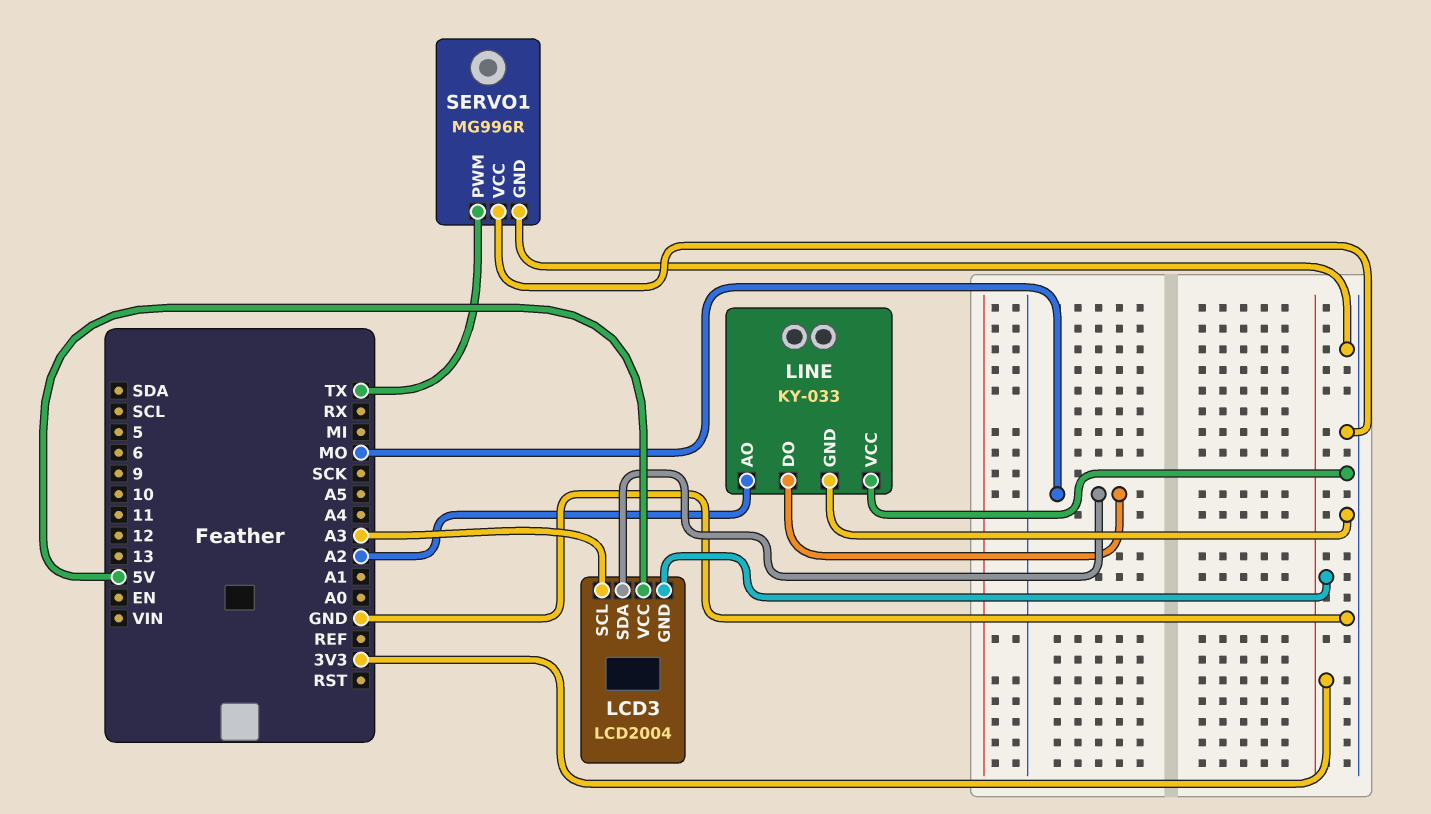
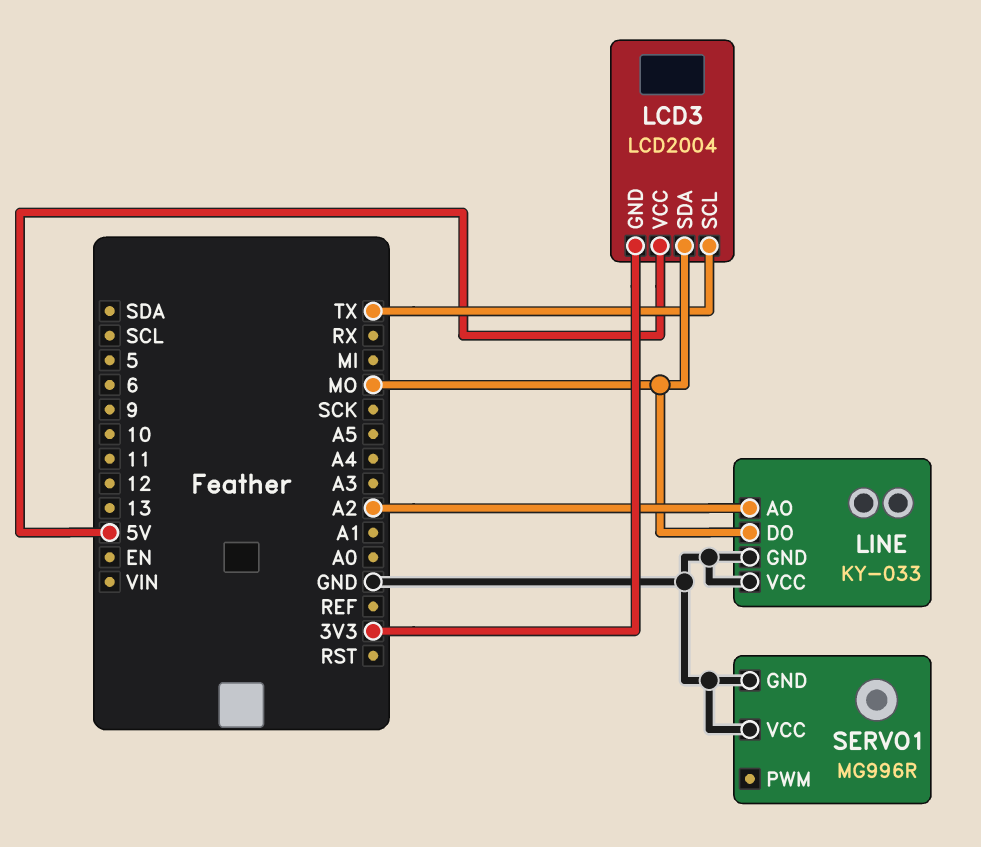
LCD3 pin SCL: A3 -> TX
SERVO1 pin PWM: TX -> none

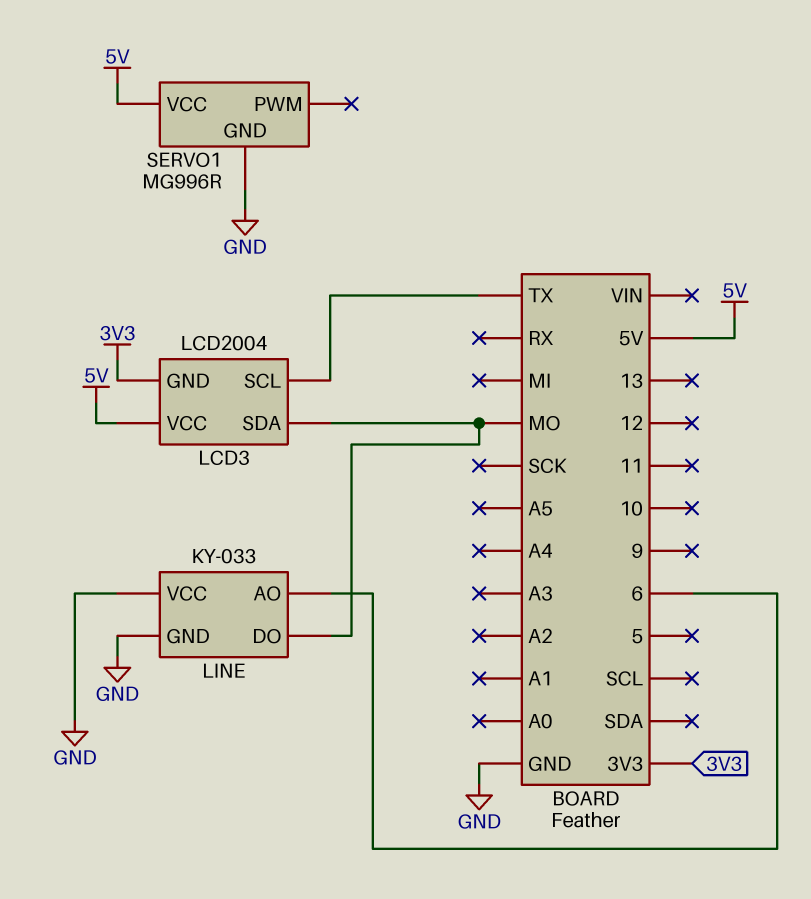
LINE pin AO: A2 -> 6
SERVO1 pin VCC: GND -> 5V

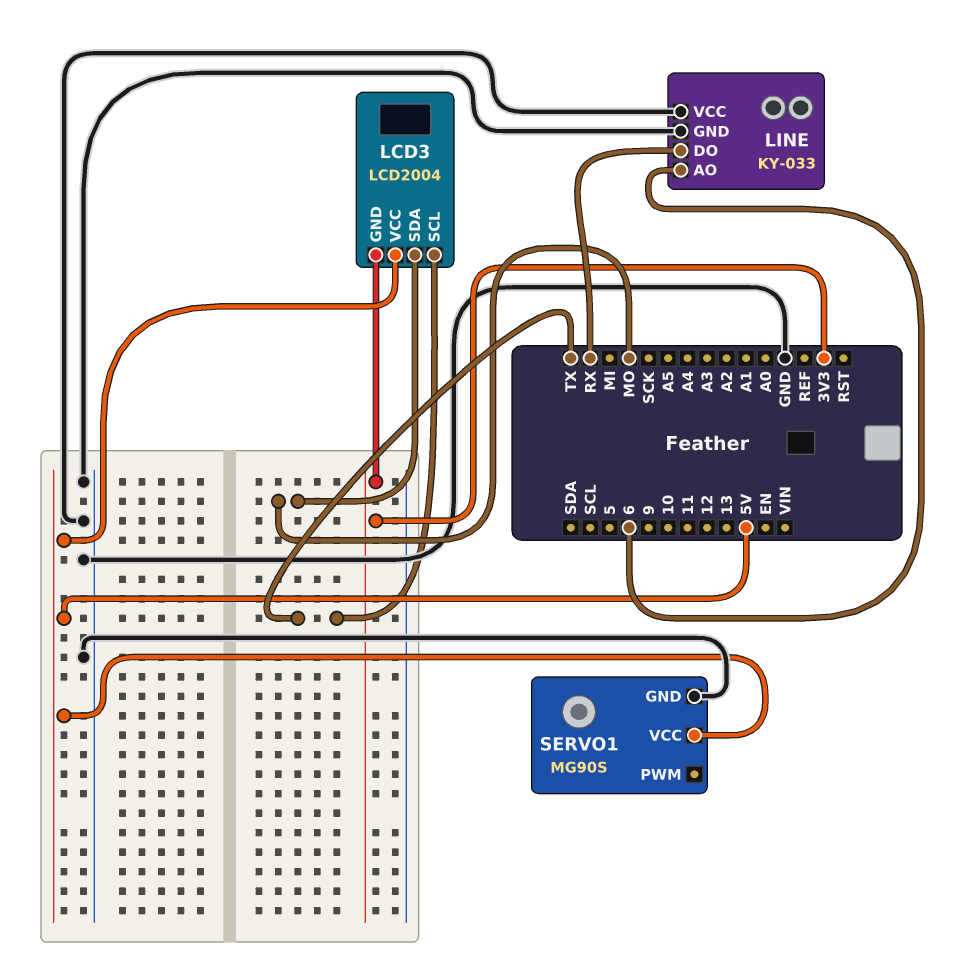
LINE pin DO: MO -> RX
SERVO1: MG996R -> MG90S

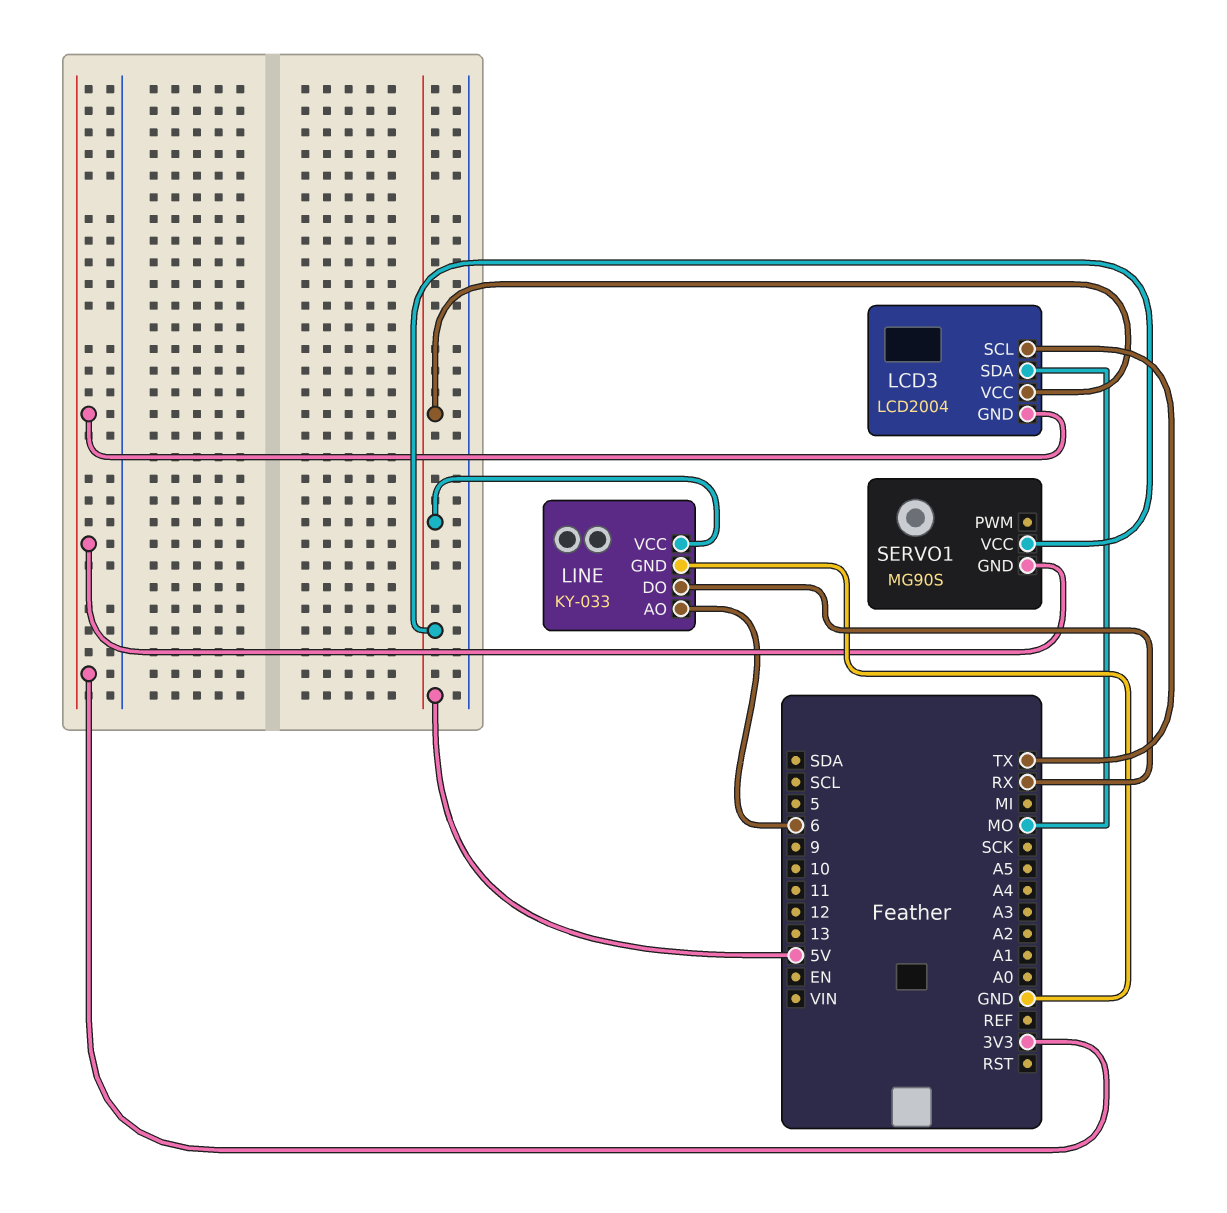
LINE pin VCC: GND -> 5V
SERVO1 pin GND: GND -> 3V3

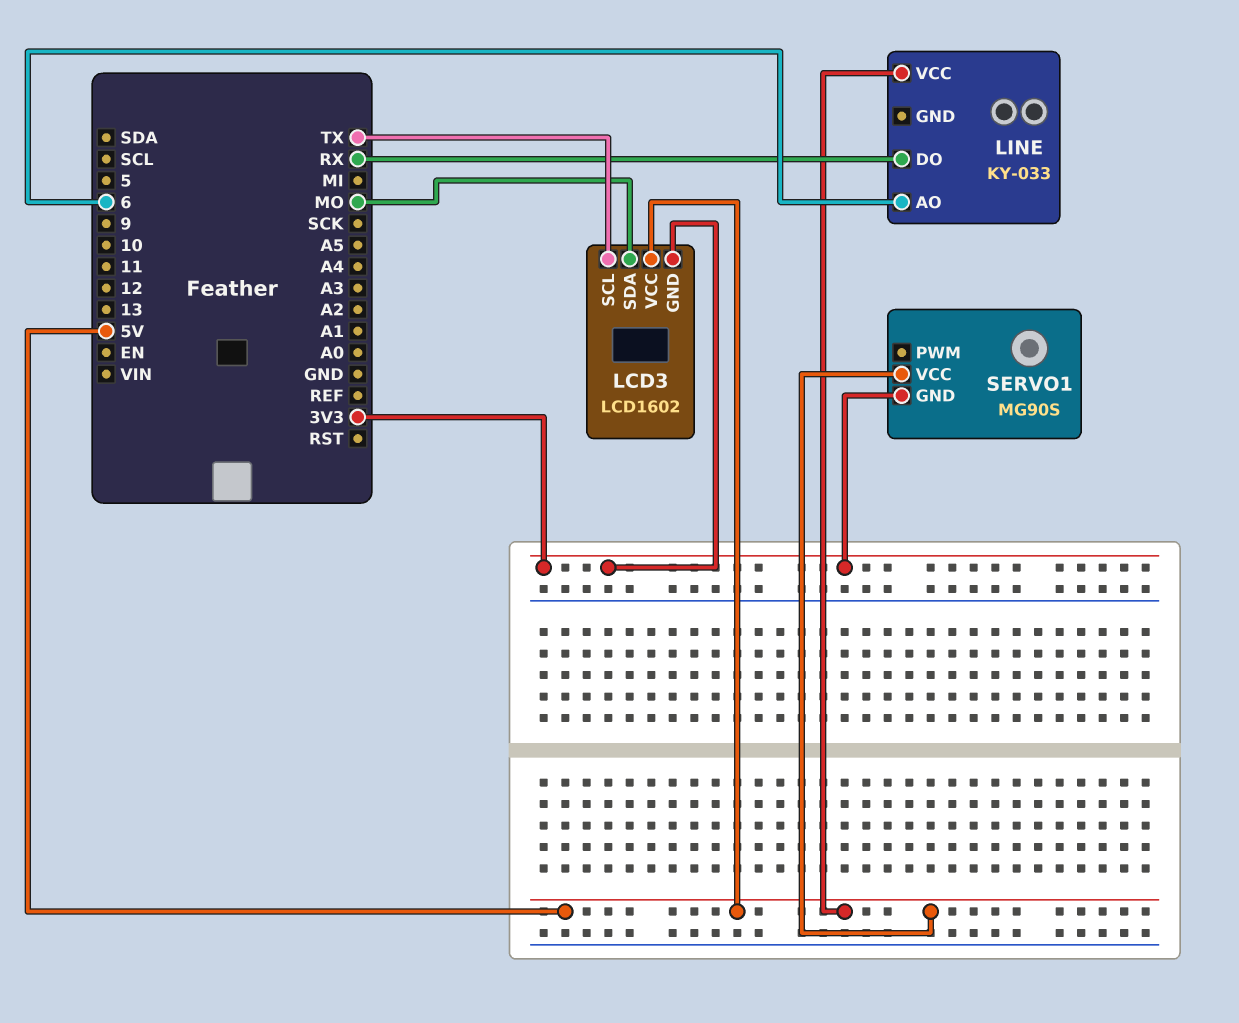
LCD3: LCD2004 -> LCD1602
LINE pin GND: GND -> none

